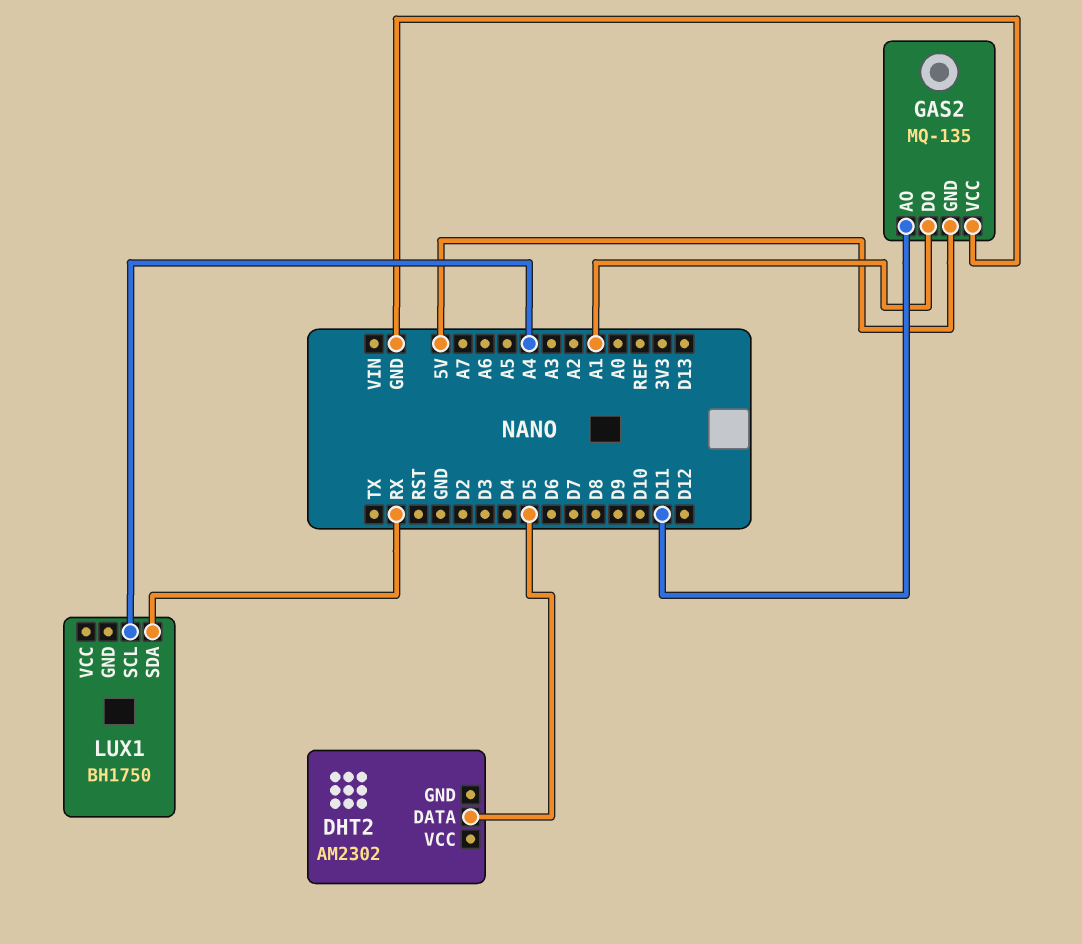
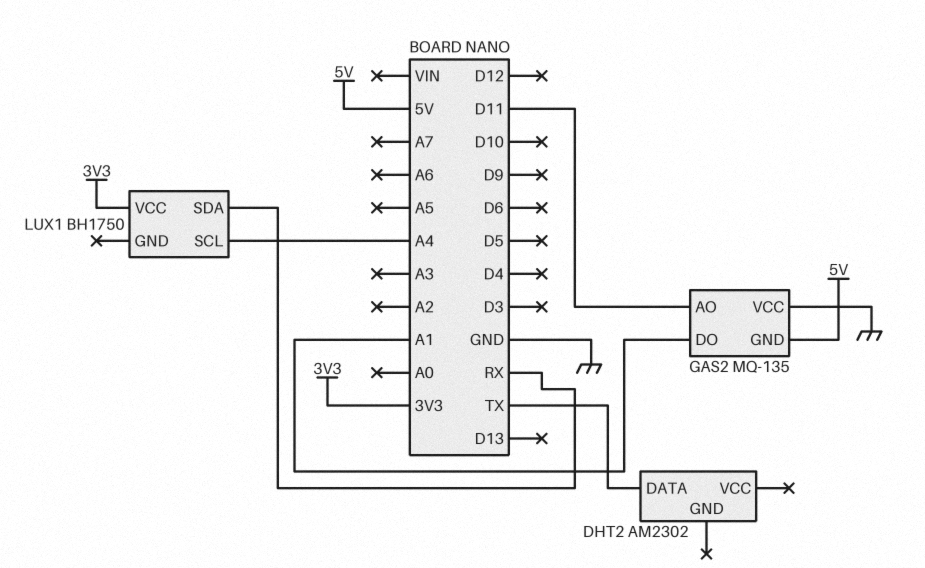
DHT2 pin DATA: D5 -> TX
LUX1 pin VCC: none -> 3V3

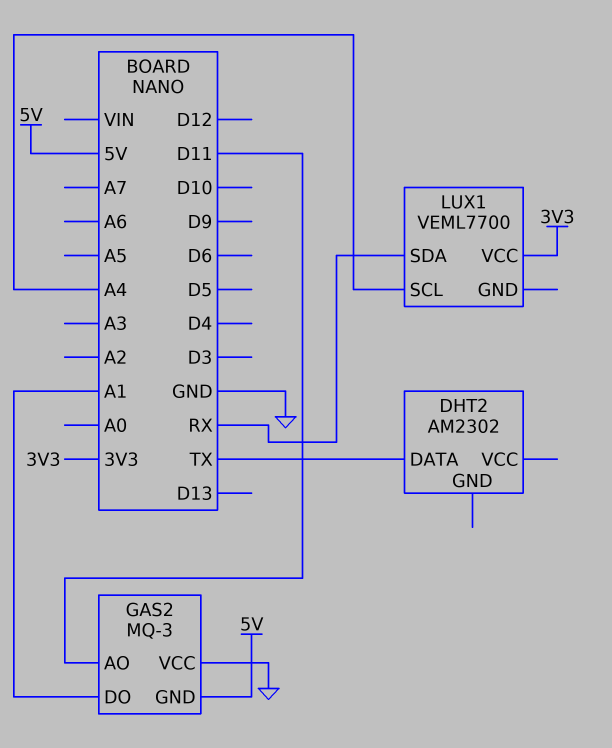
GAS2: MQ-135 -> MQ-3
LUX1: BH1750 -> VEML7700

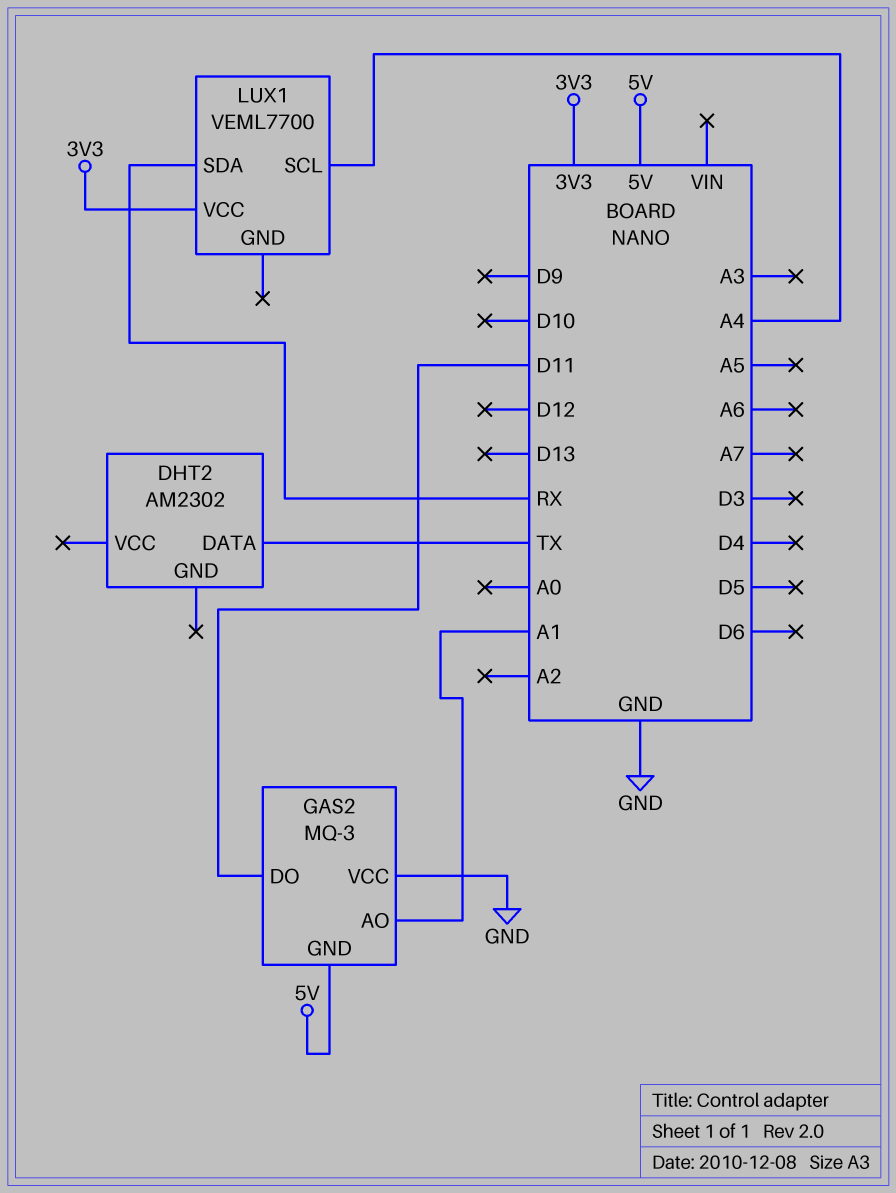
GAS2 pin AO: D11 -> A1
GAS2 pin DO: A1 -> D11

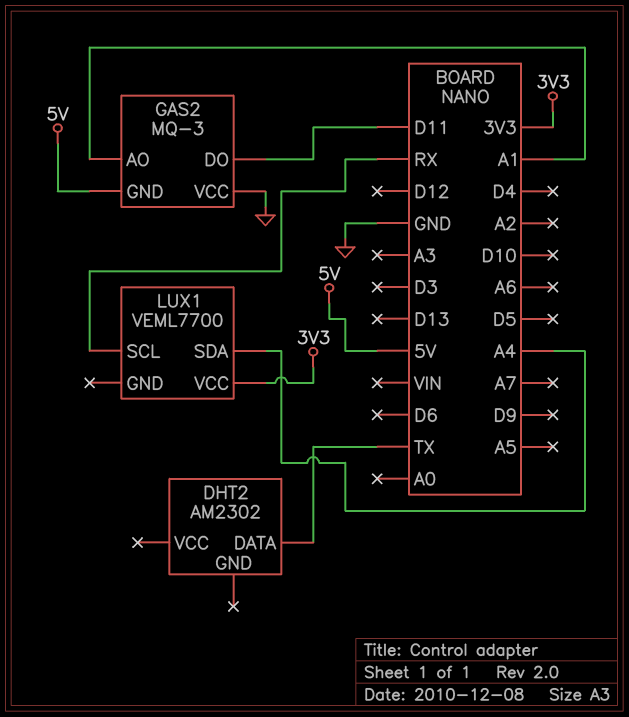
LUX1 pin SCL: A4 -> RX
LUX1 pin SDA: RX -> A4

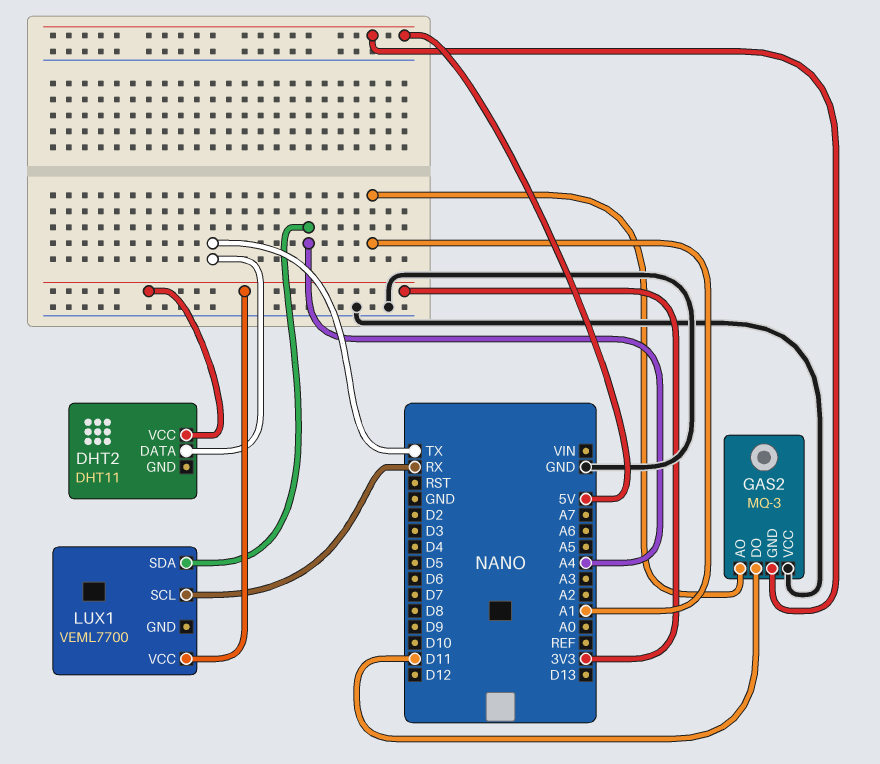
DHT2: AM2302 -> DHT11
DHT2 pin VCC: none -> 3V3

